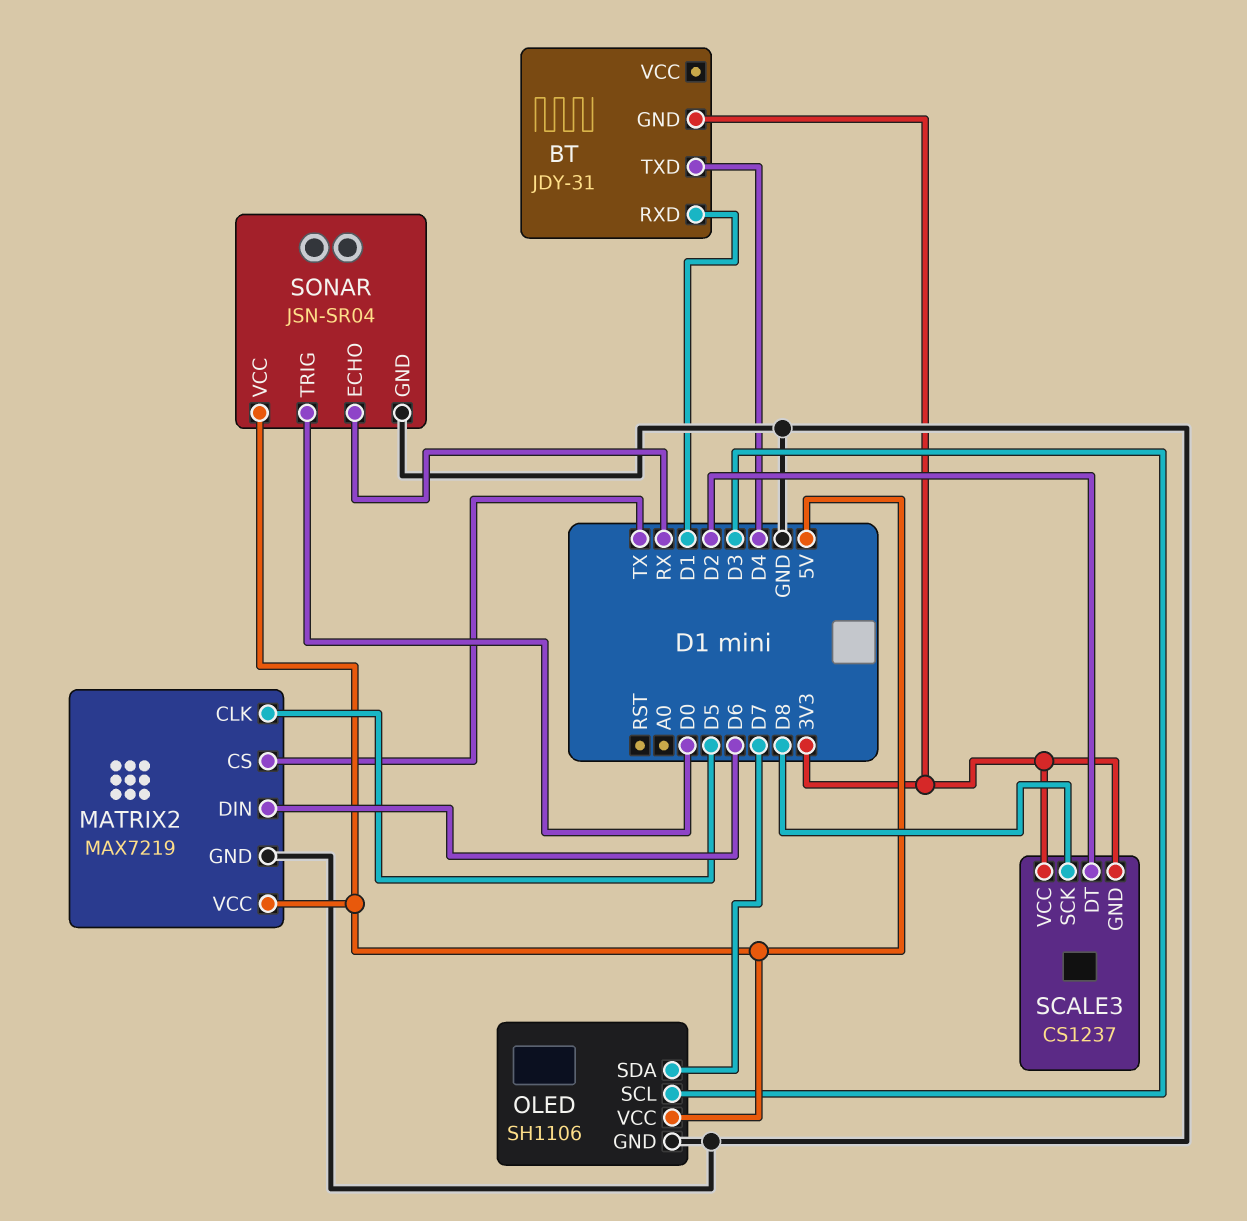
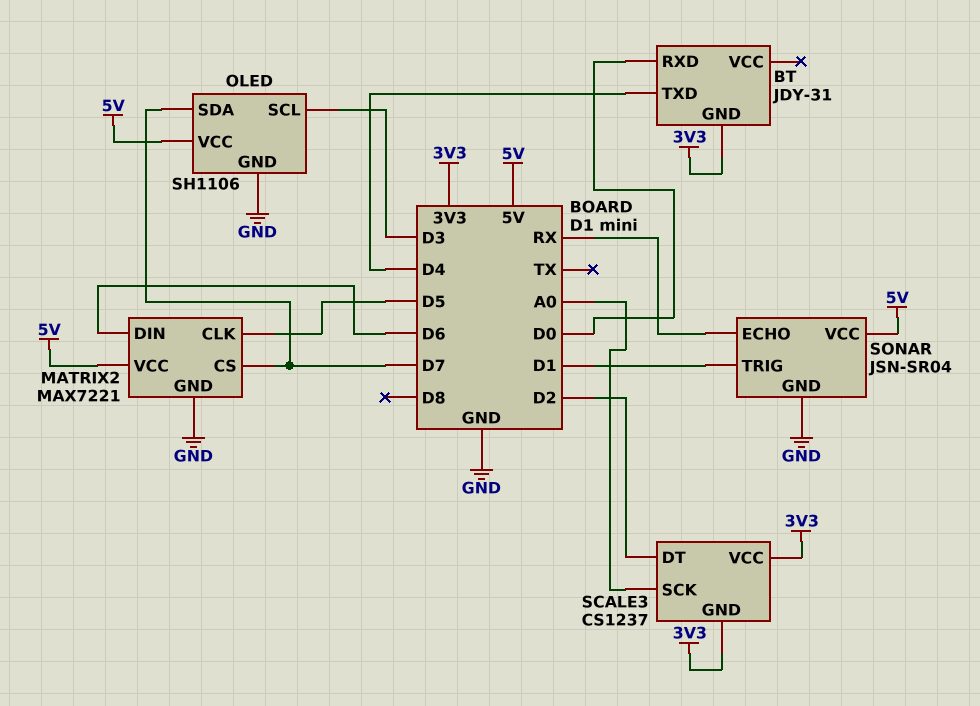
BT pin RXD: D1 -> D0
MATRIX2: MAX7219 -> MAX7221
MATRIX2 pin CS: TX -> D7
SCALE3 pin SCK: D8 -> A0
SONAR pin TRIG: D0 -> D1

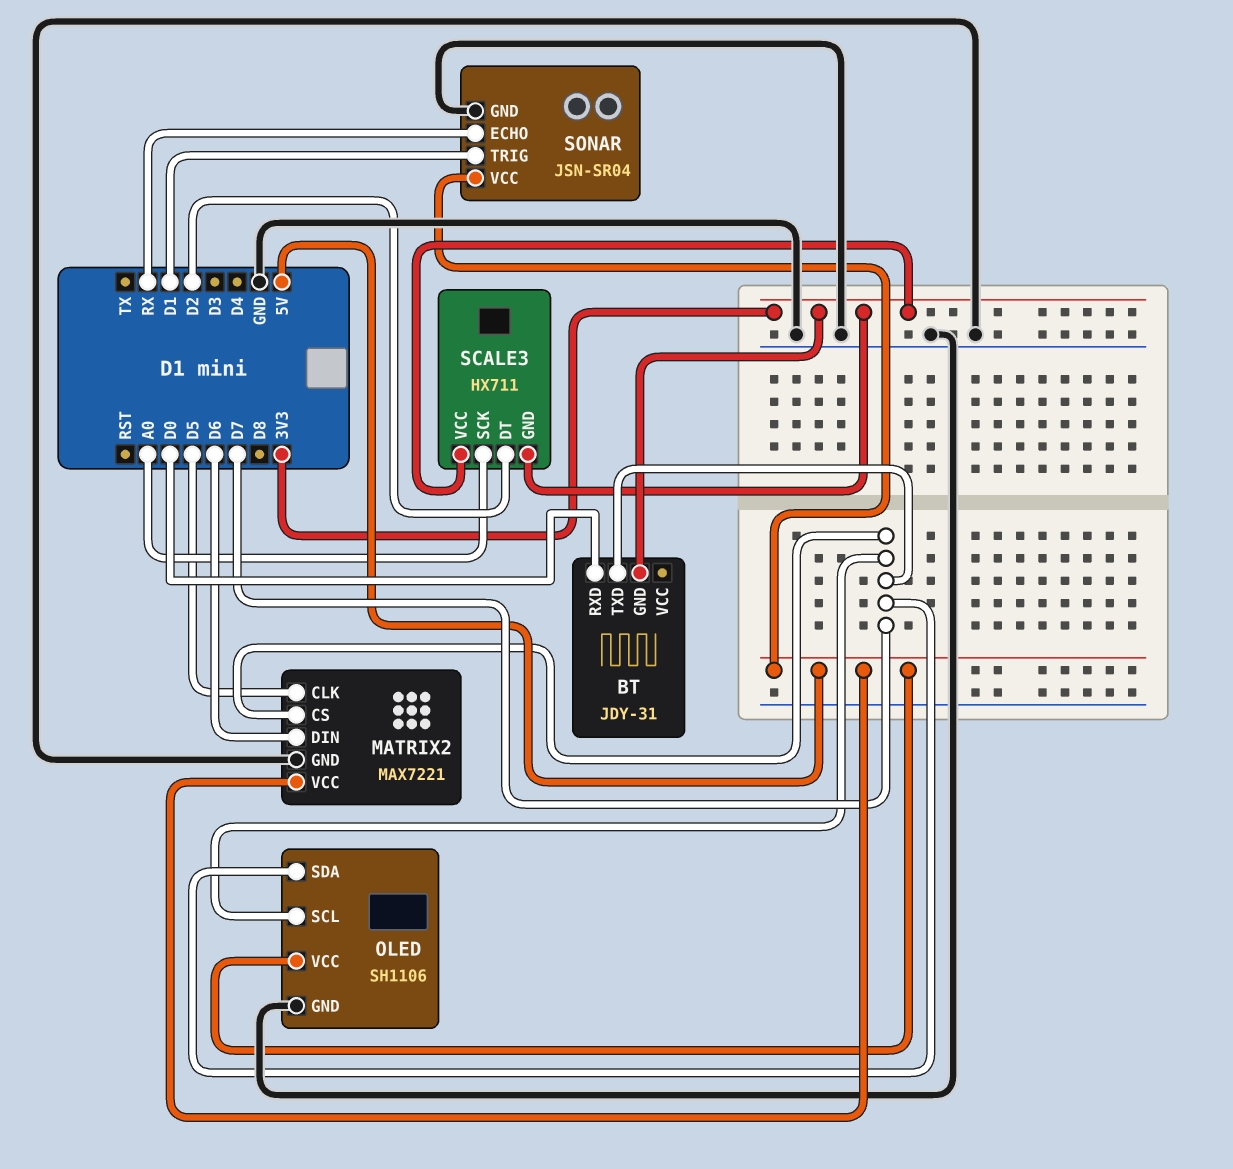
BT pin TXD: D4 -> D7
OLED pin SCL: D3 -> D7
SCALE3: CS1237 -> HX711

